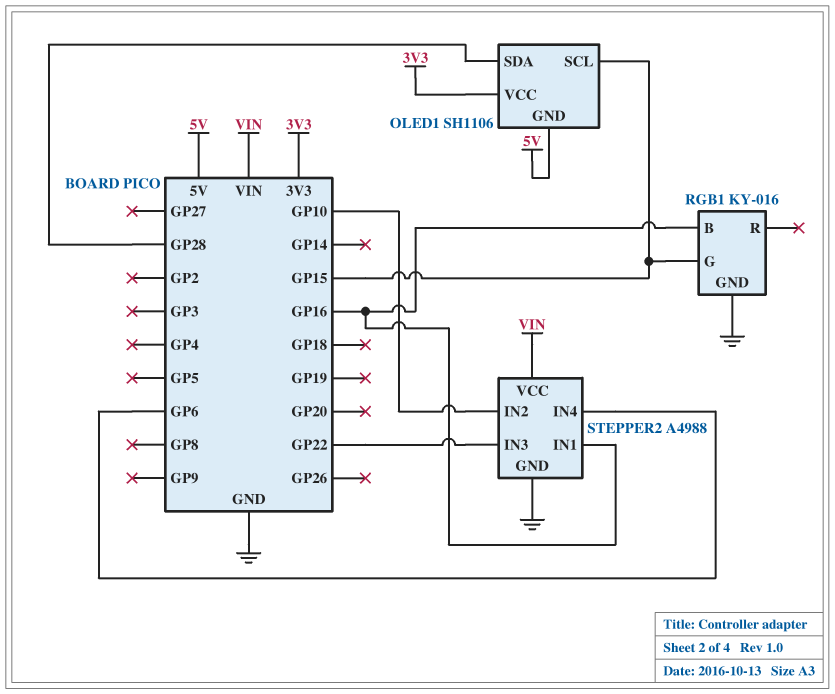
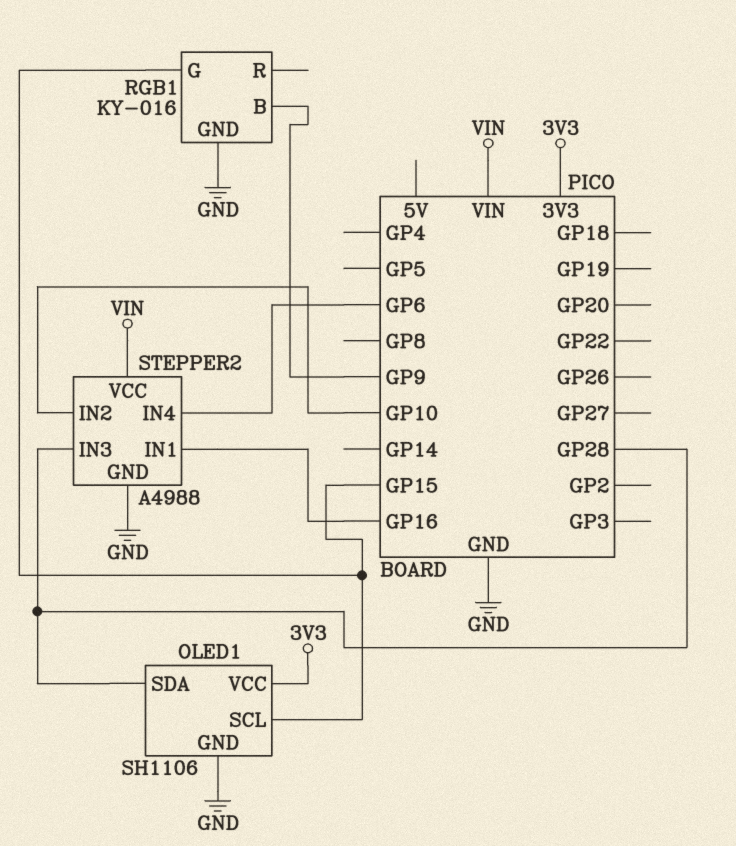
OLED1 pin GND: 5V -> GND
RGB1 pin B: GP16 -> GP9
STEPPER2 pin IN3: GP22 -> GP28

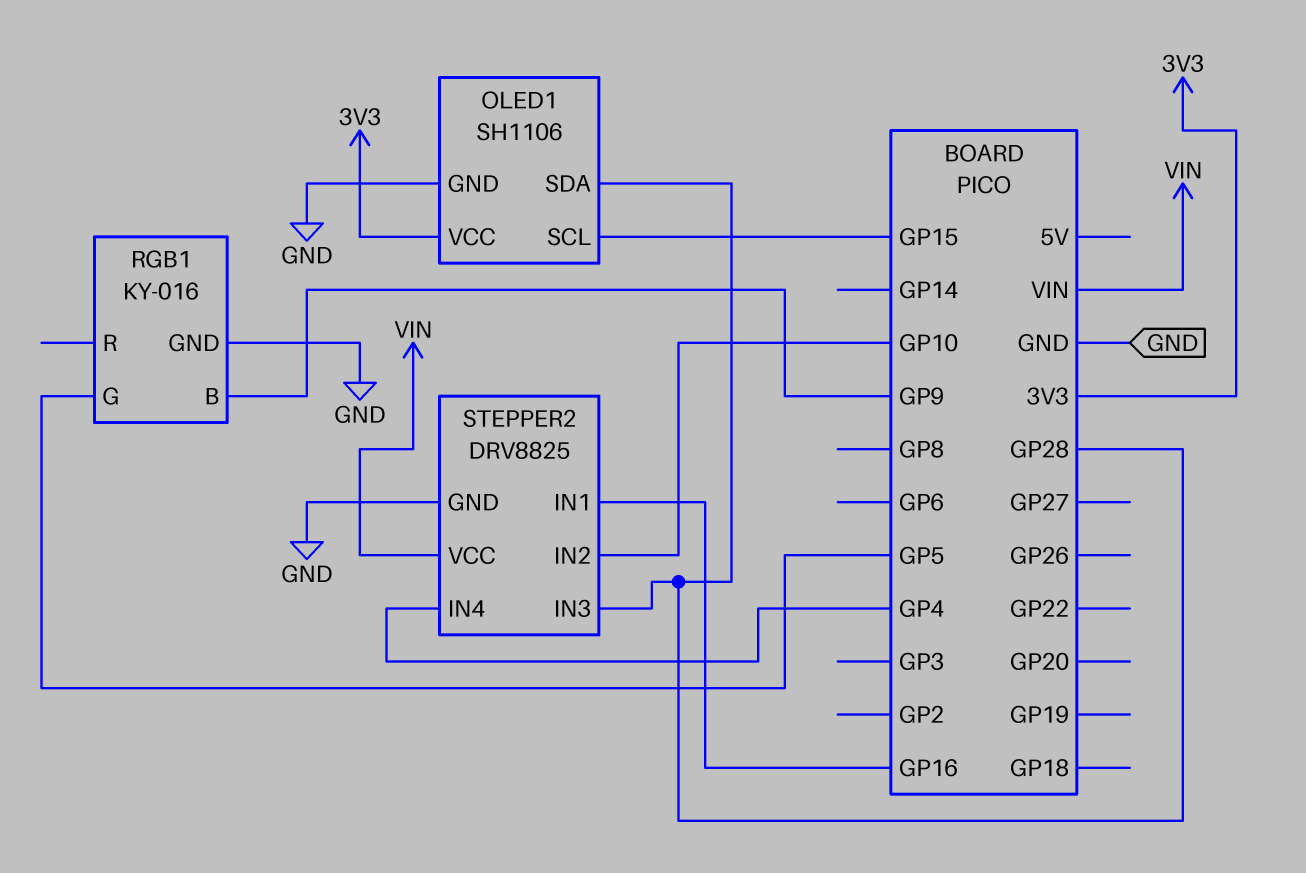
RGB1 pin G: GP15 -> GP5
STEPPER2: A4988 -> DRV8825
STEPPER2 pin IN4: GP6 -> GP4

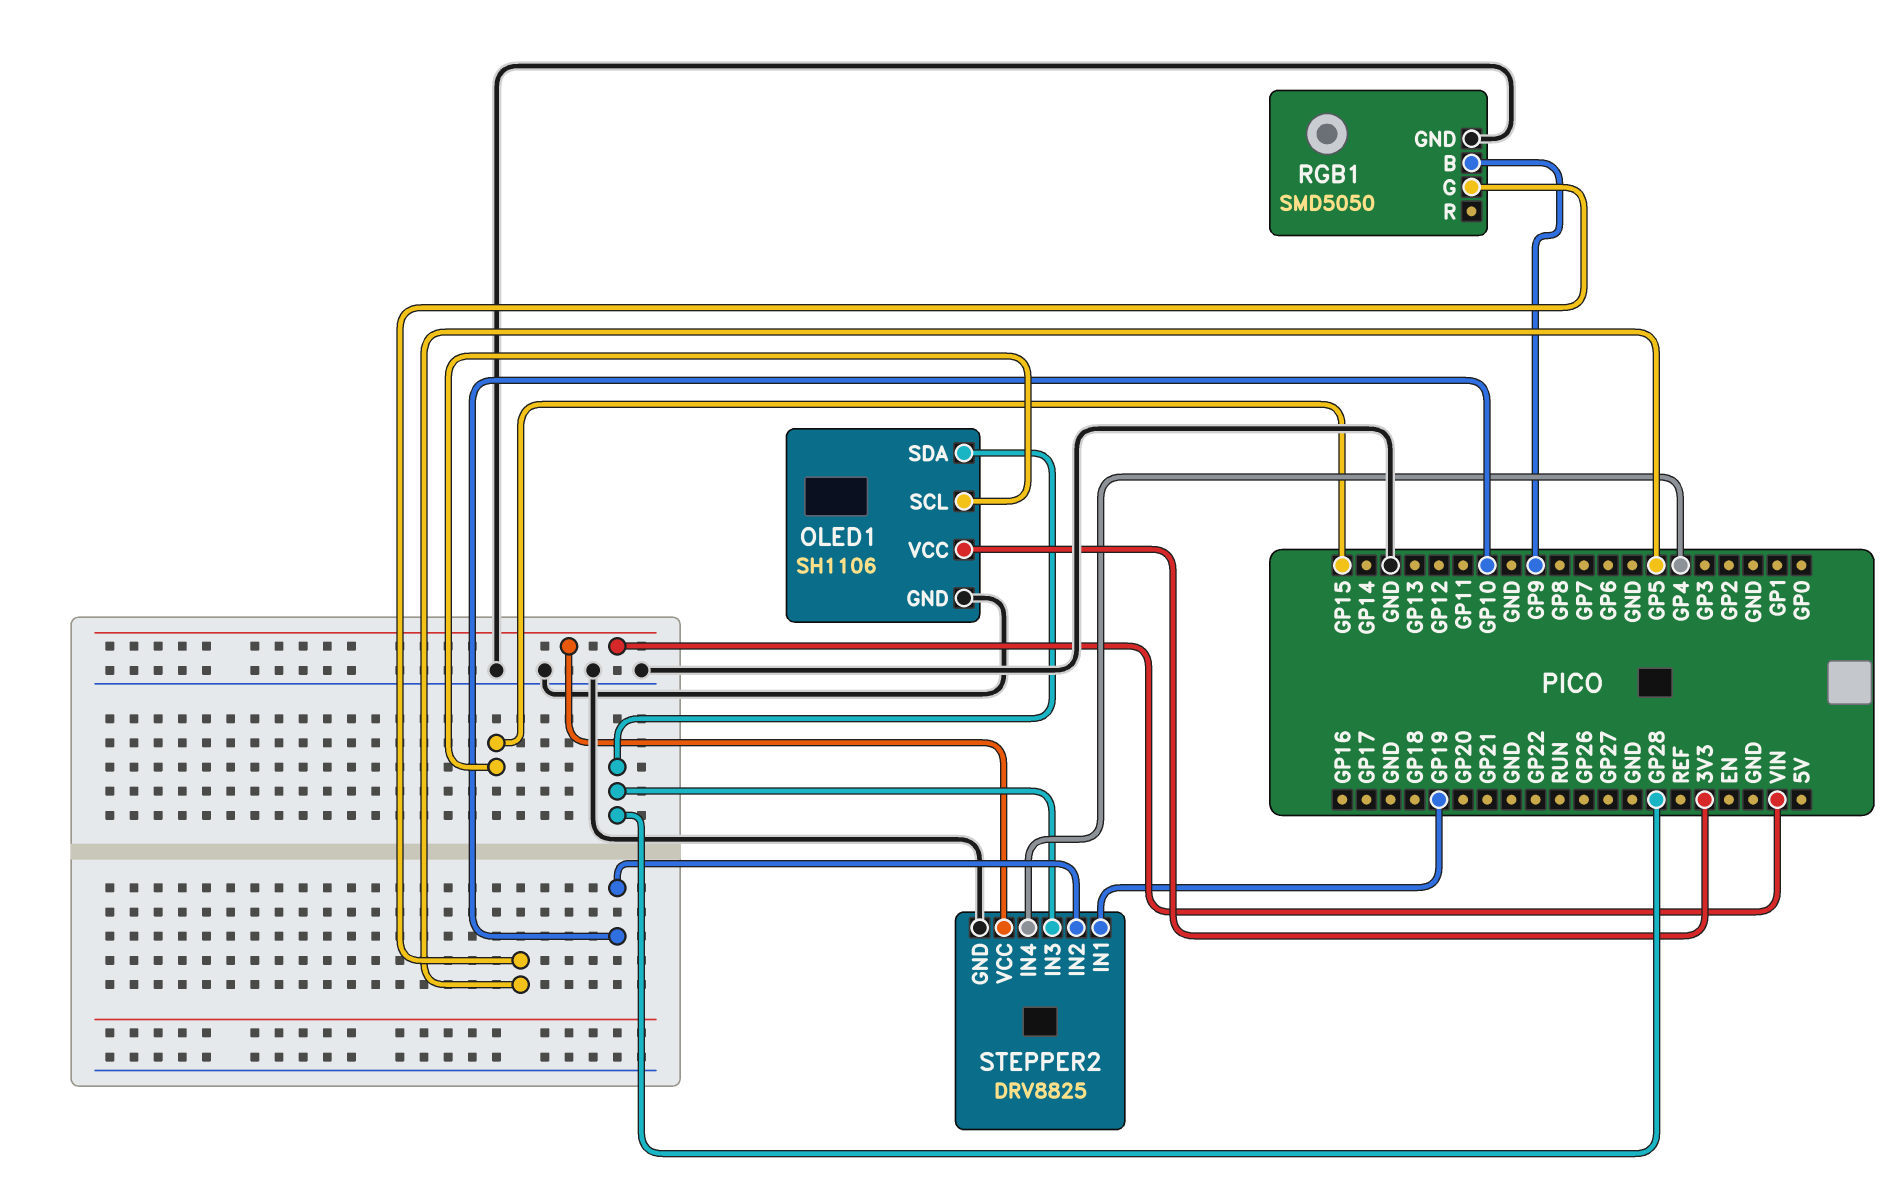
RGB1: KY-016 -> SMD5050
STEPPER2 pin IN1: GP16 -> GP19

